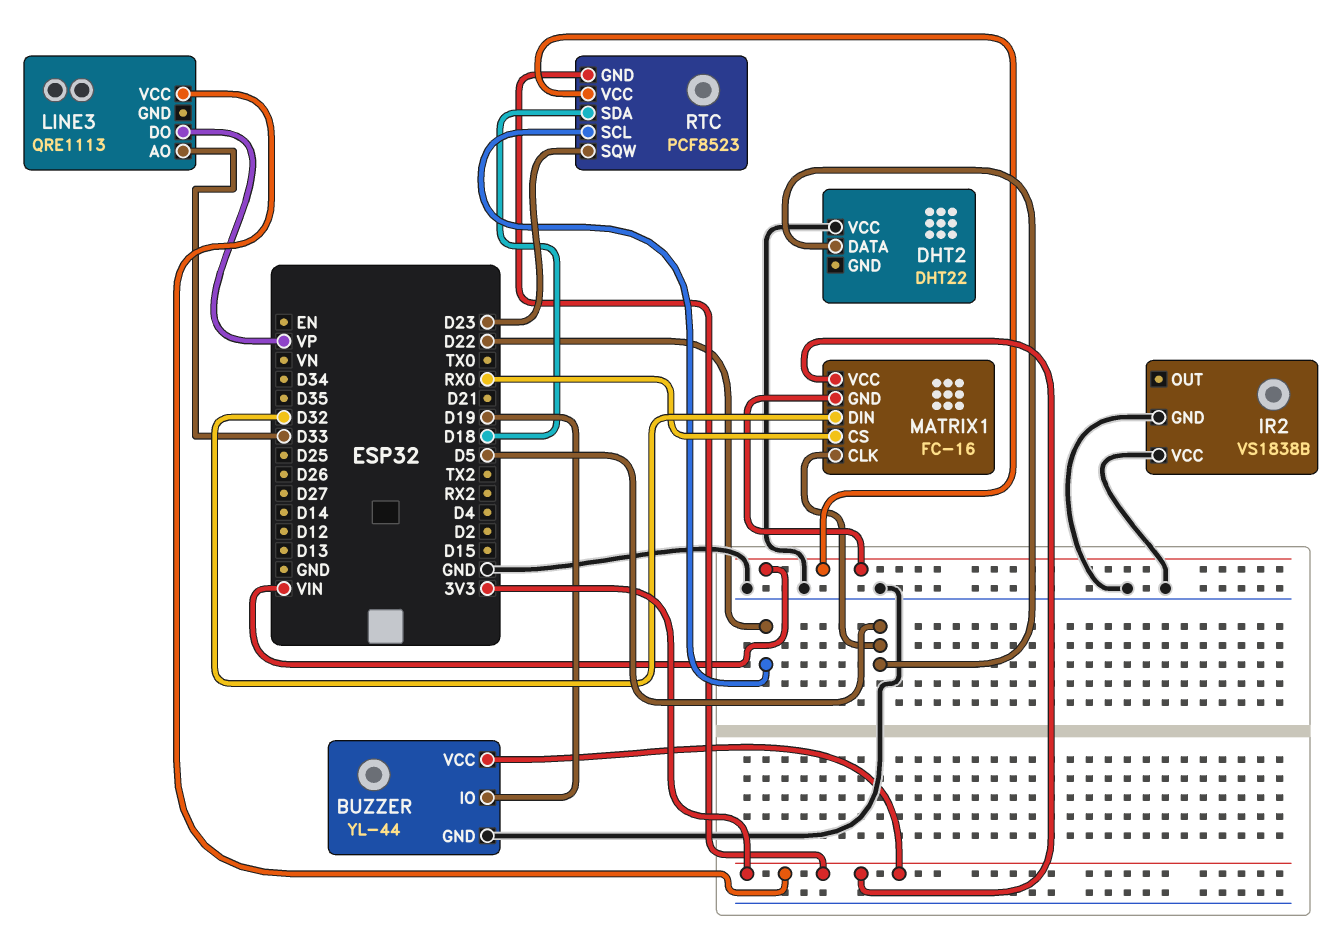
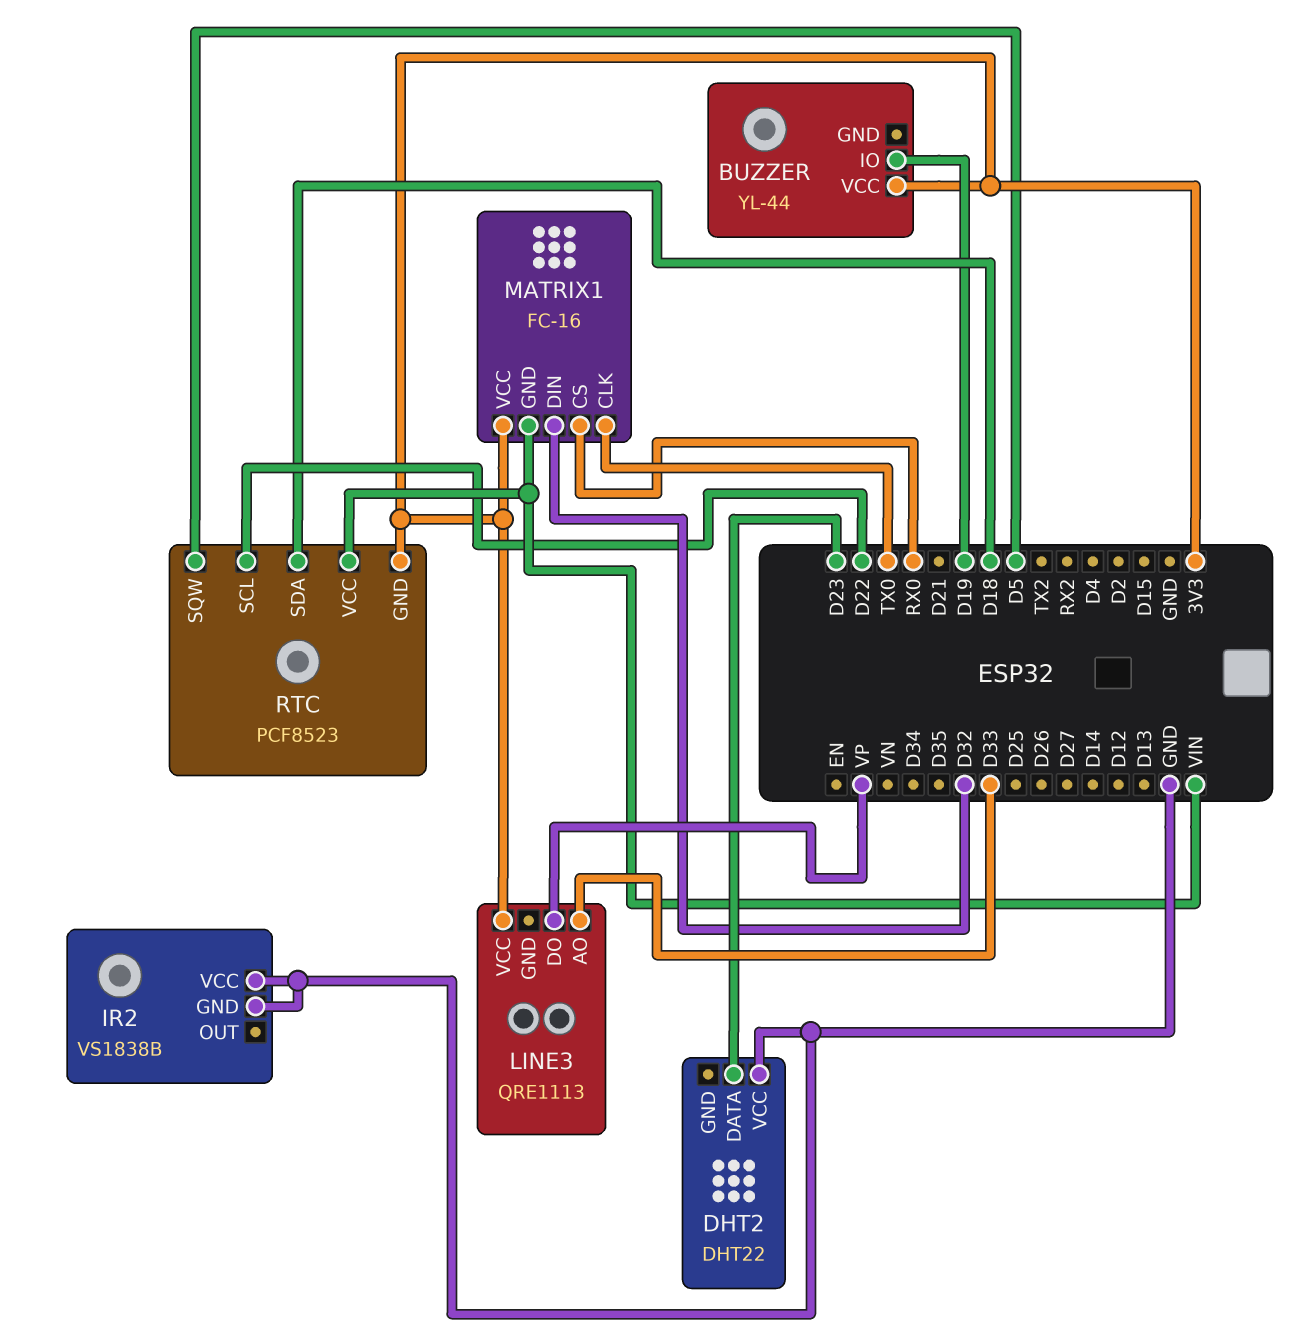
BUZZER pin GND: GND -> none
DHT2 pin DATA: D5 -> D23
MATRIX1 pin CLK: D5 -> TX0
RTC pin SQW: D23 -> D5

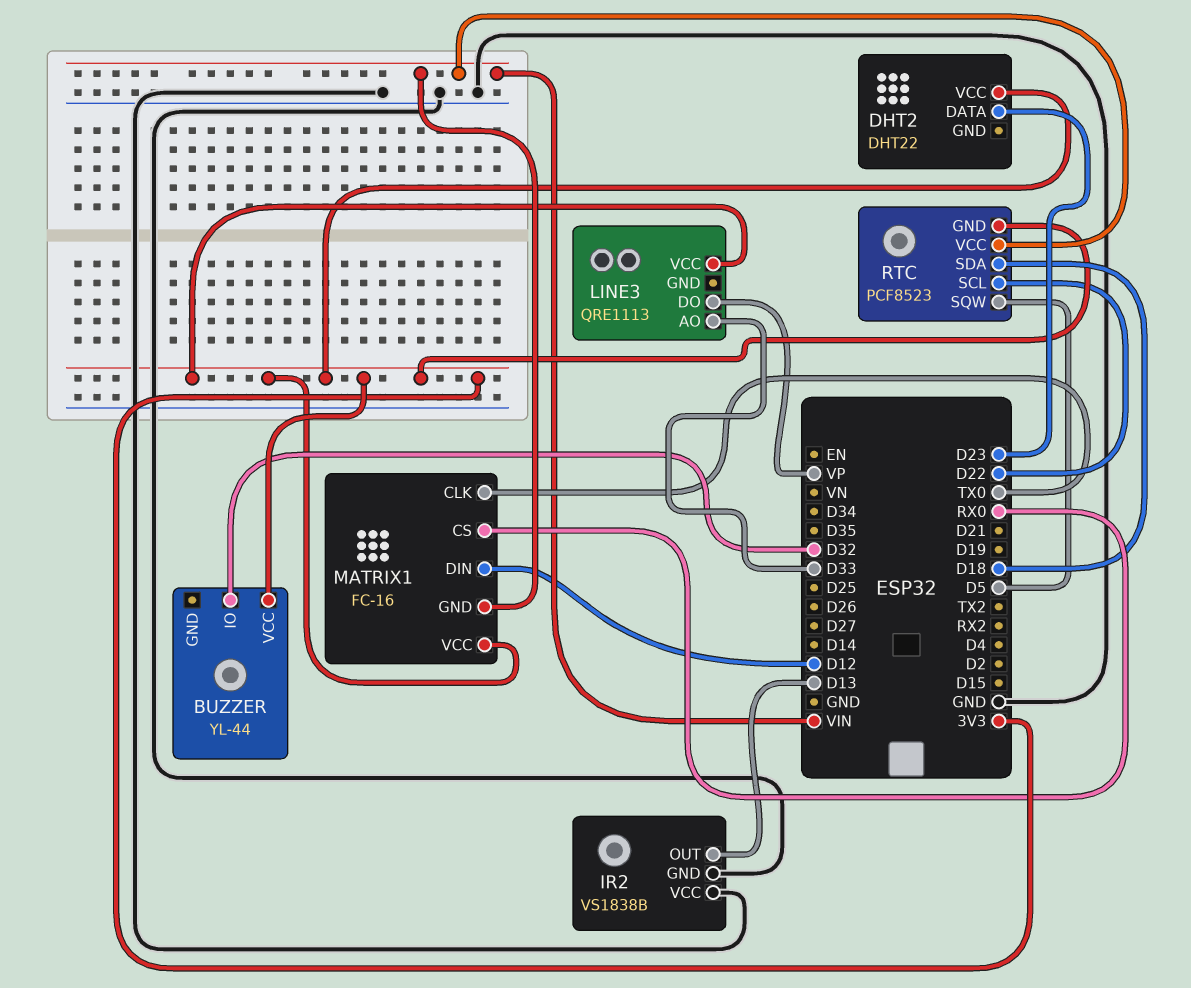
BUZZER pin IO: D19 -> D32
DHT2 pin VCC: GND -> 3V3
IR2 pin OUT: none -> D13
MATRIX1 pin DIN: D32 -> D12

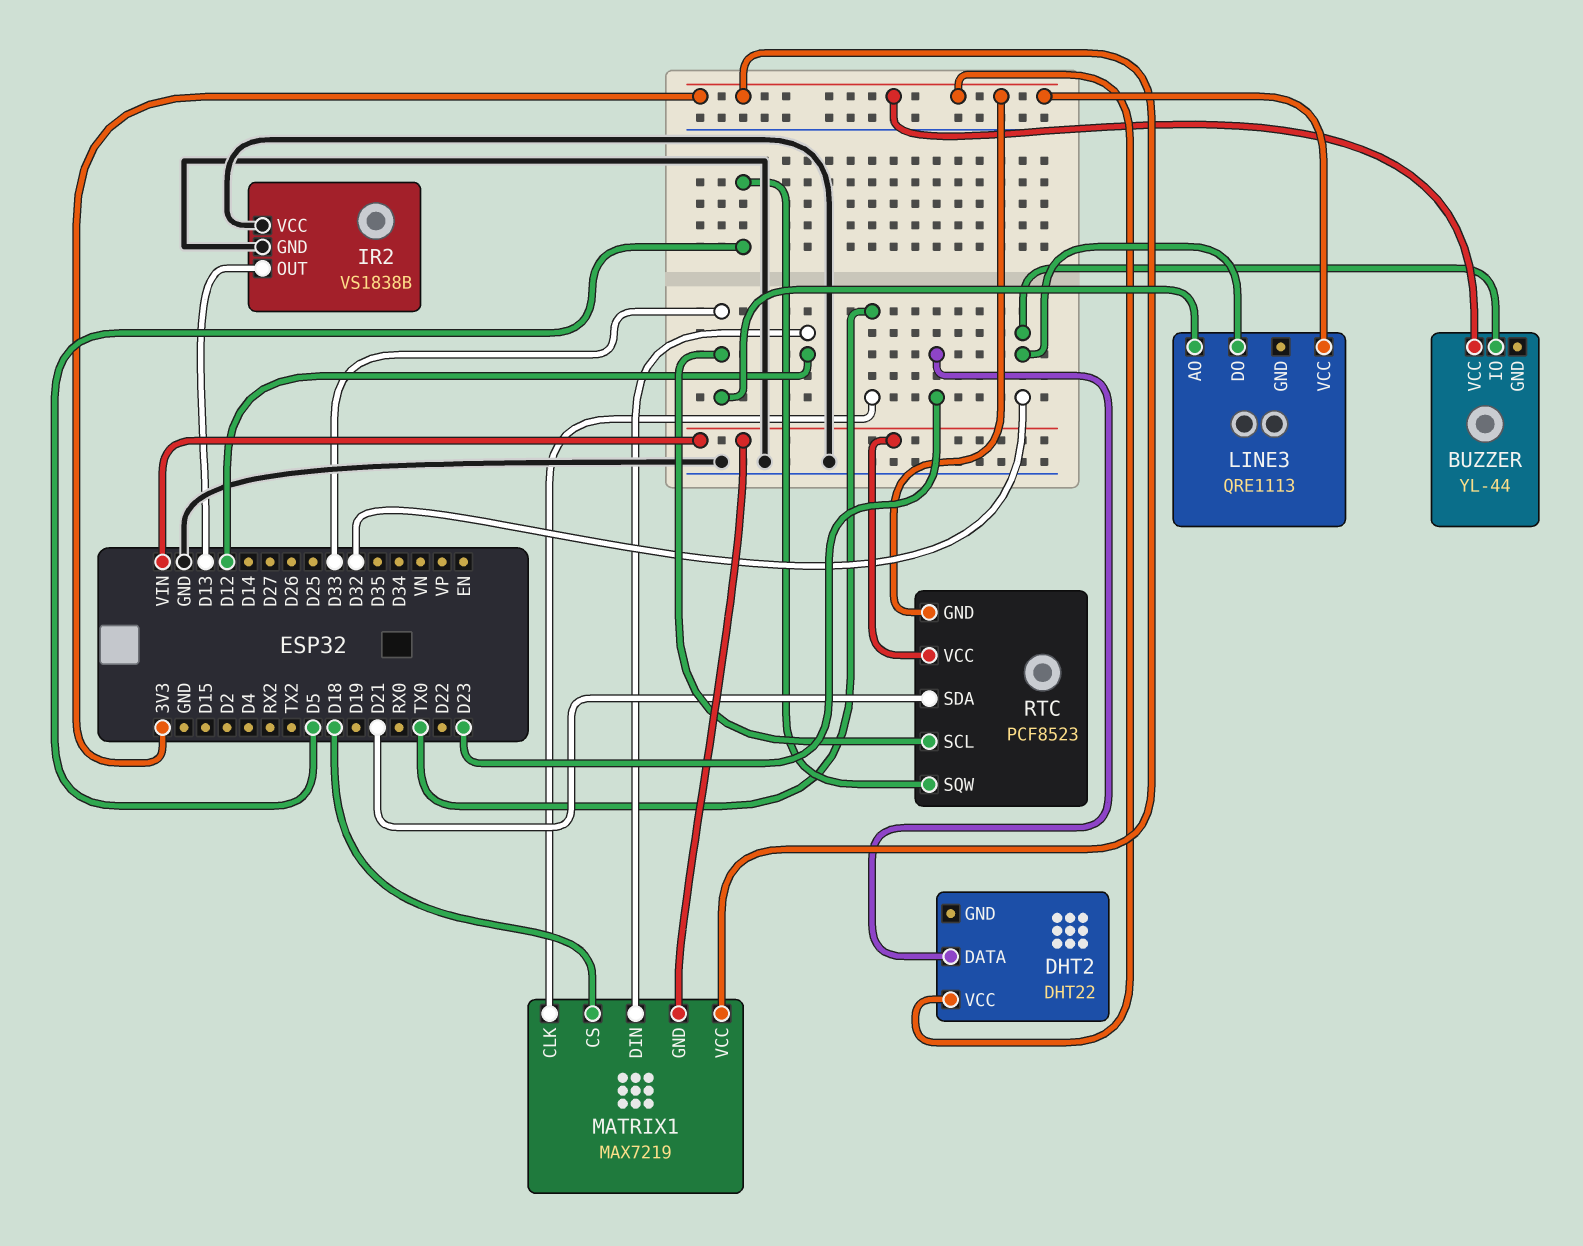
LINE3 pin DO: VP -> D32
MATRIX1: FC-16 -> MAX7219
MATRIX1 pin CS: RX0 -> D18
RTC pin SCL: D22 -> D33
RTC pin SDA: D18 -> D21

